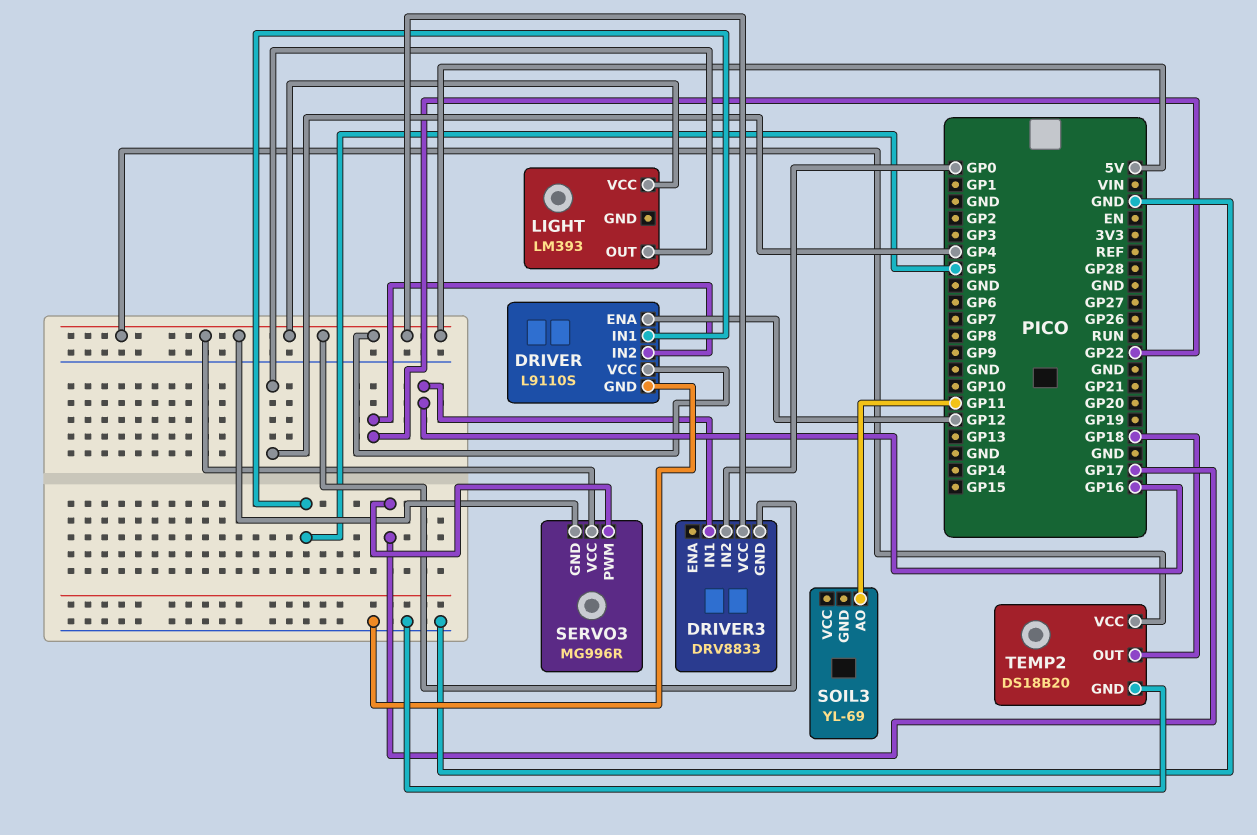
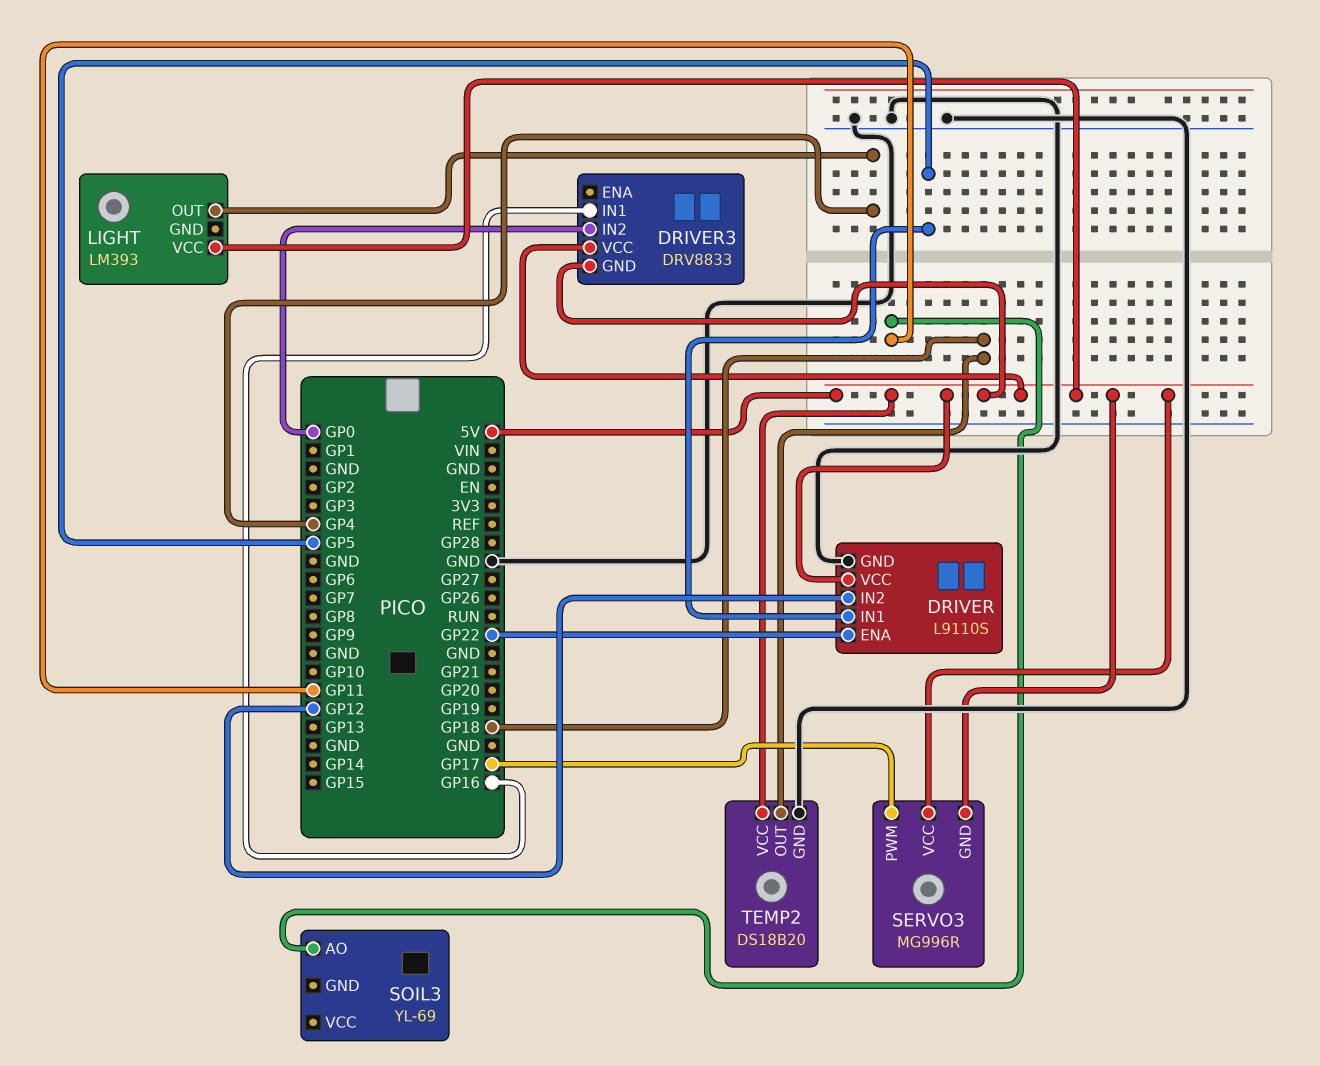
DRIVER pin ENA: GP12 -> GP22
DRIVER pin IN2: GP22 -> GP12

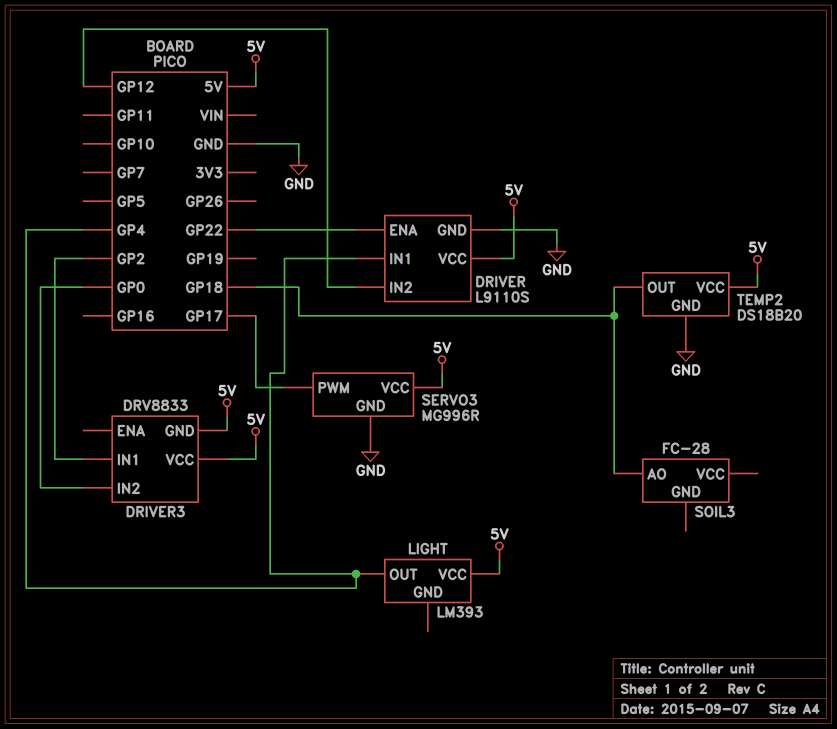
DRIVER pin IN1: GP5 -> GP4
DRIVER3 pin IN1: GP16 -> GP2
SERVO3 pin GND: 5V -> GND
SOIL3: YL-69 -> FC-28
SOIL3 pin AO: GP11 -> GP18

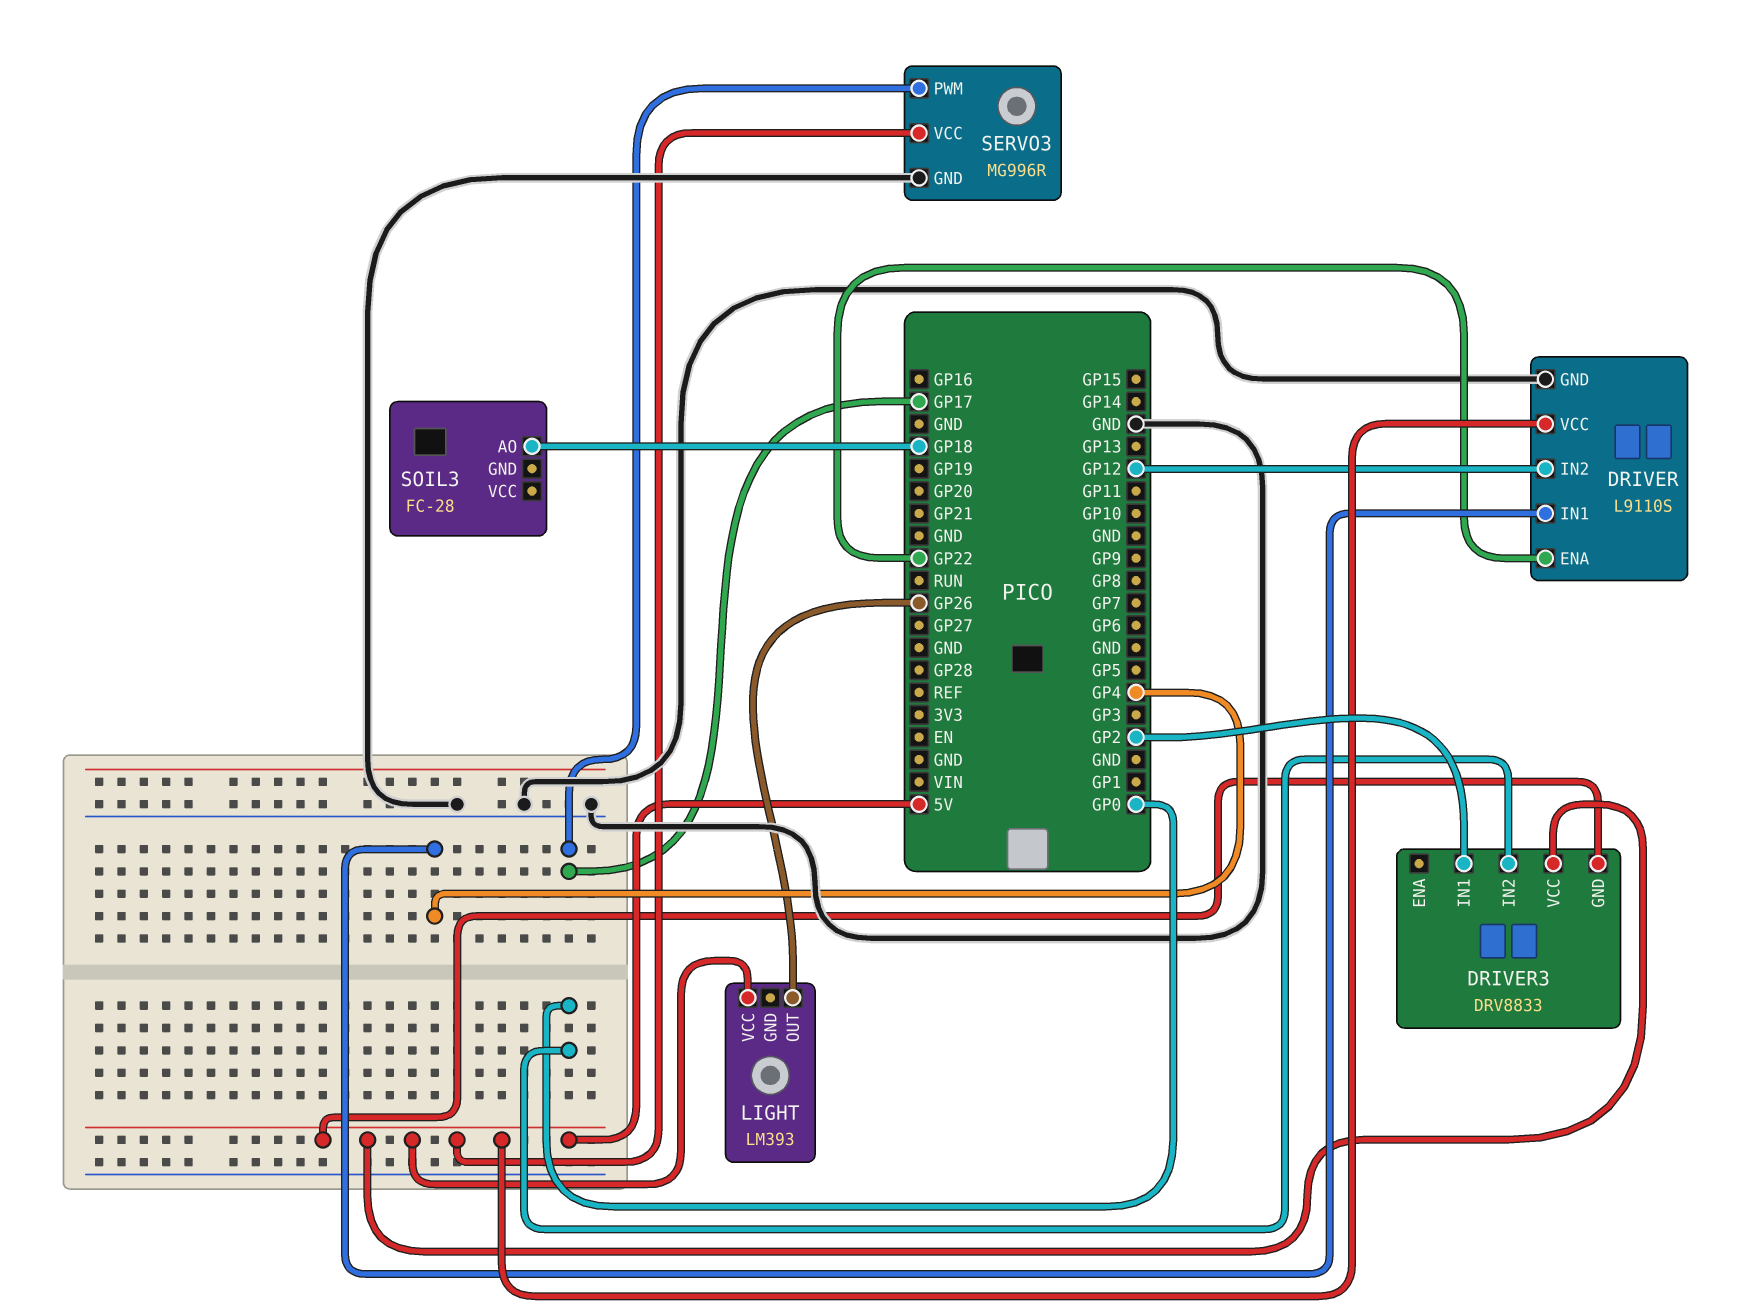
LIGHT pin OUT: GP4 -> GP26
TEMP2: DS18B20 -> none
TEMP2 pin GND: GND -> none
TEMP2 pin OUT: GP18 -> none
TEMP2 pin VCC: 5V -> none

